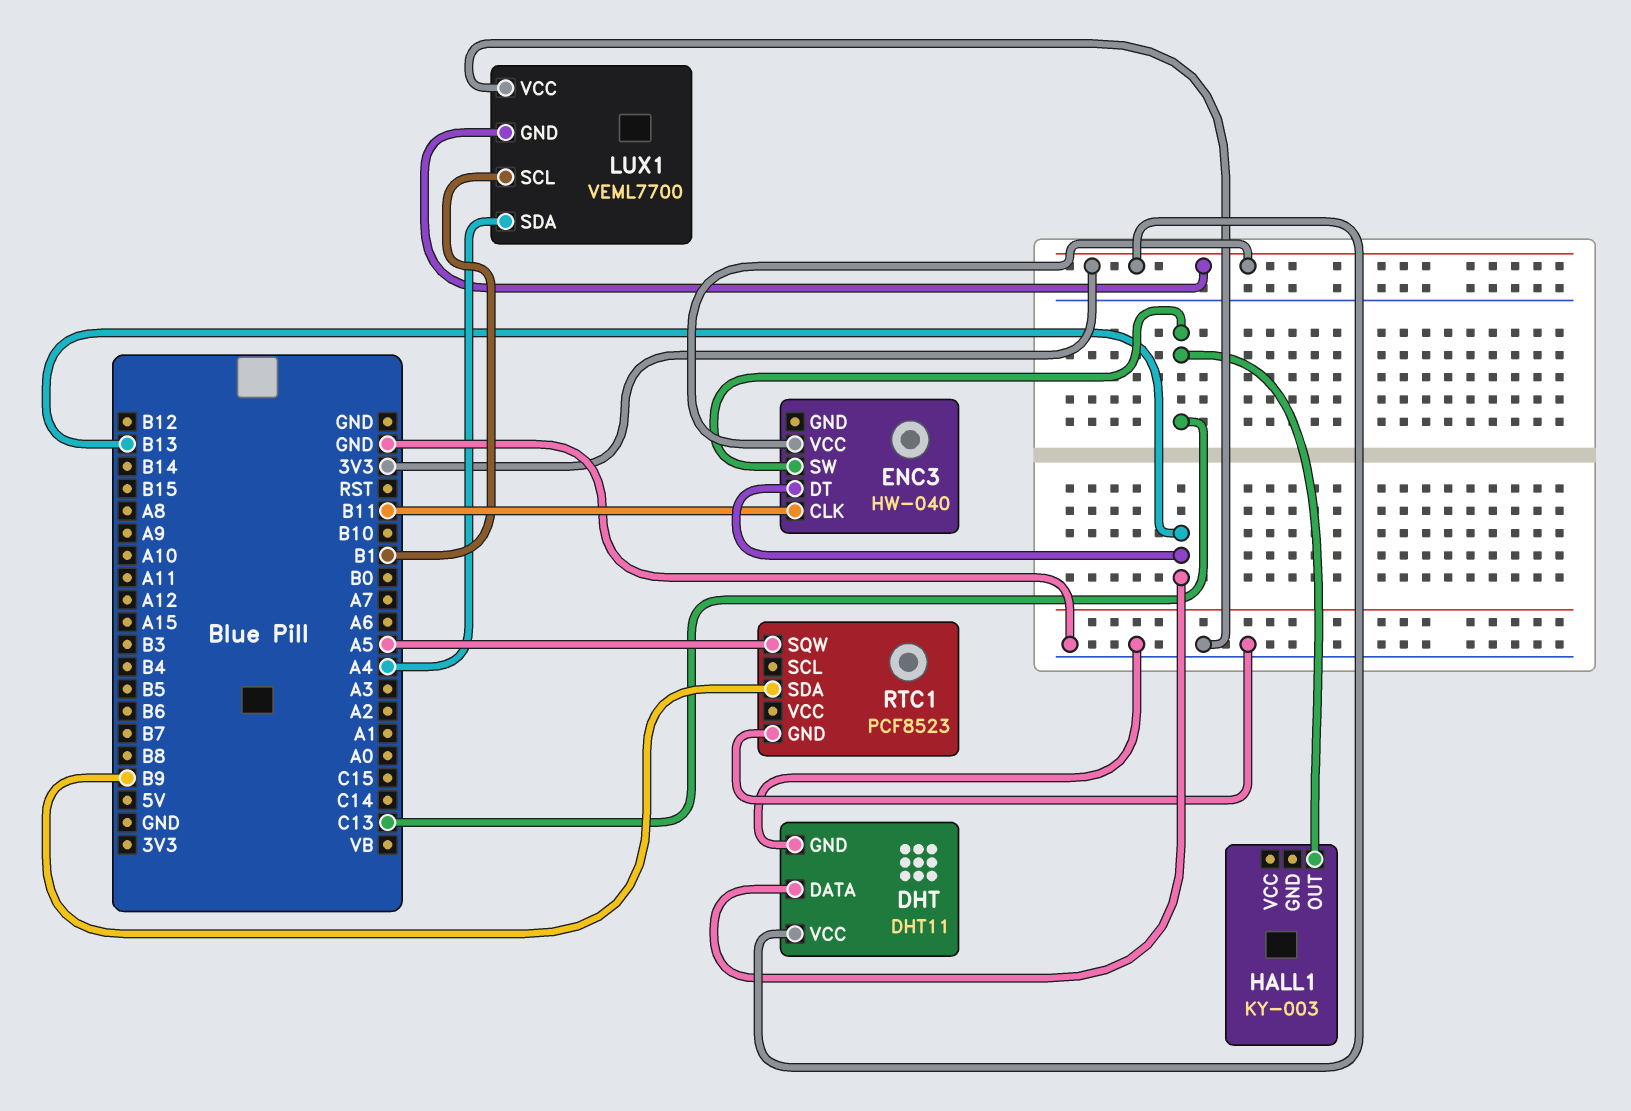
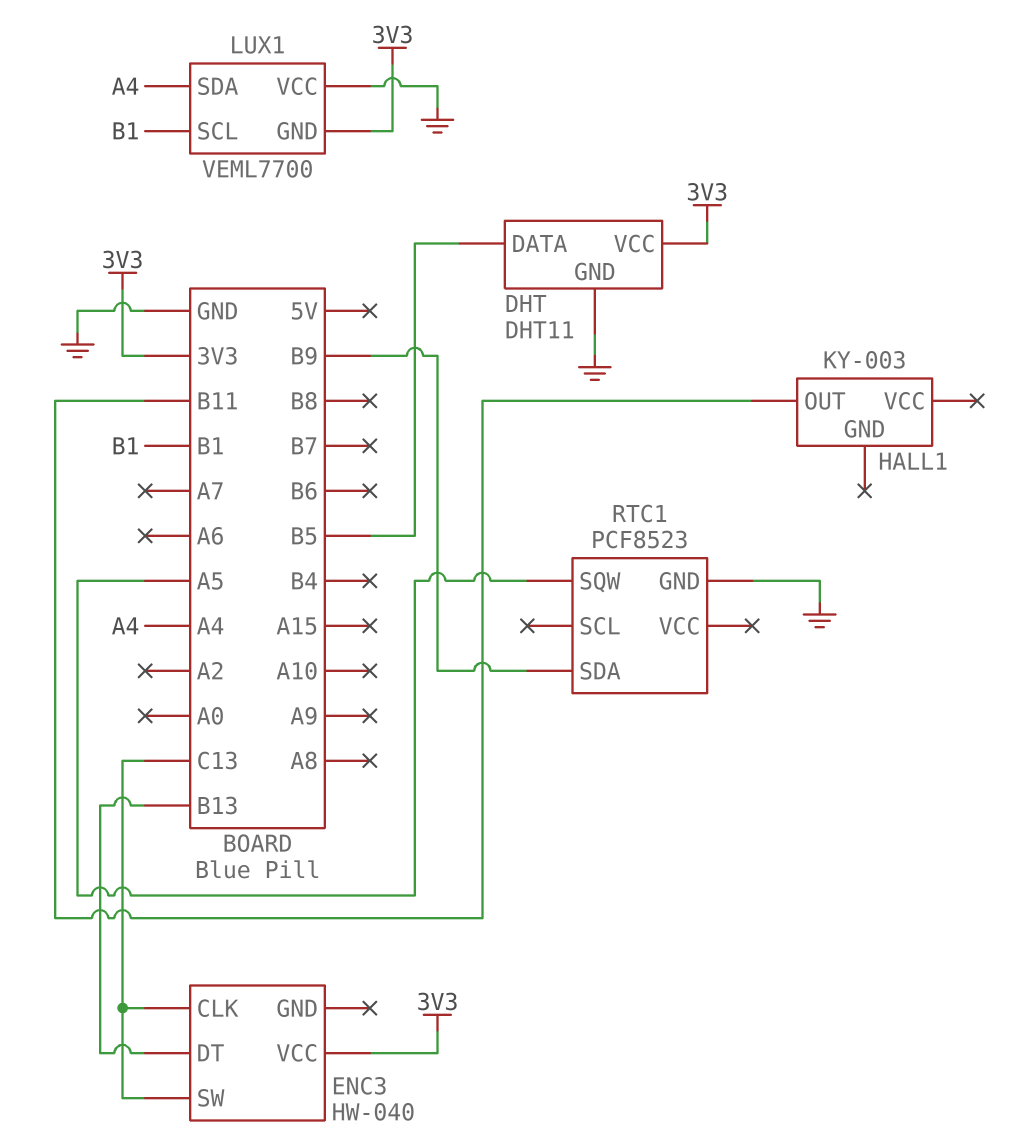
DHT pin DATA: B13 -> B5
ENC3 pin CLK: B11 -> C13
HALL1 pin OUT: C13 -> B11

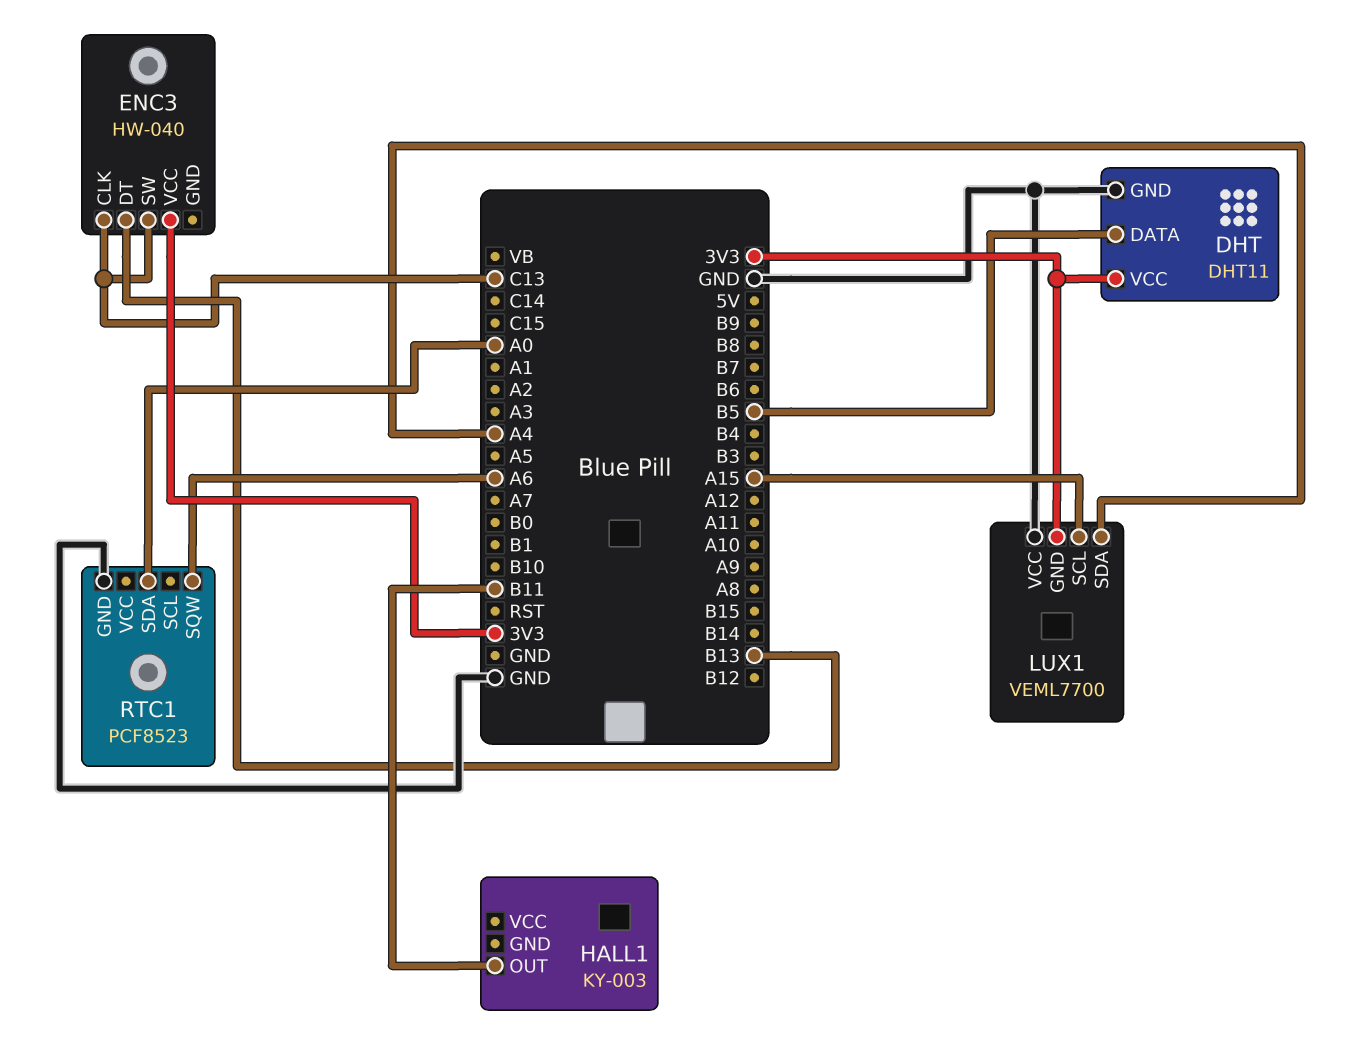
LUX1 pin SCL: B1 -> A15
RTC1 pin SDA: B9 -> A0
RTC1 pin SQW: A5 -> A6

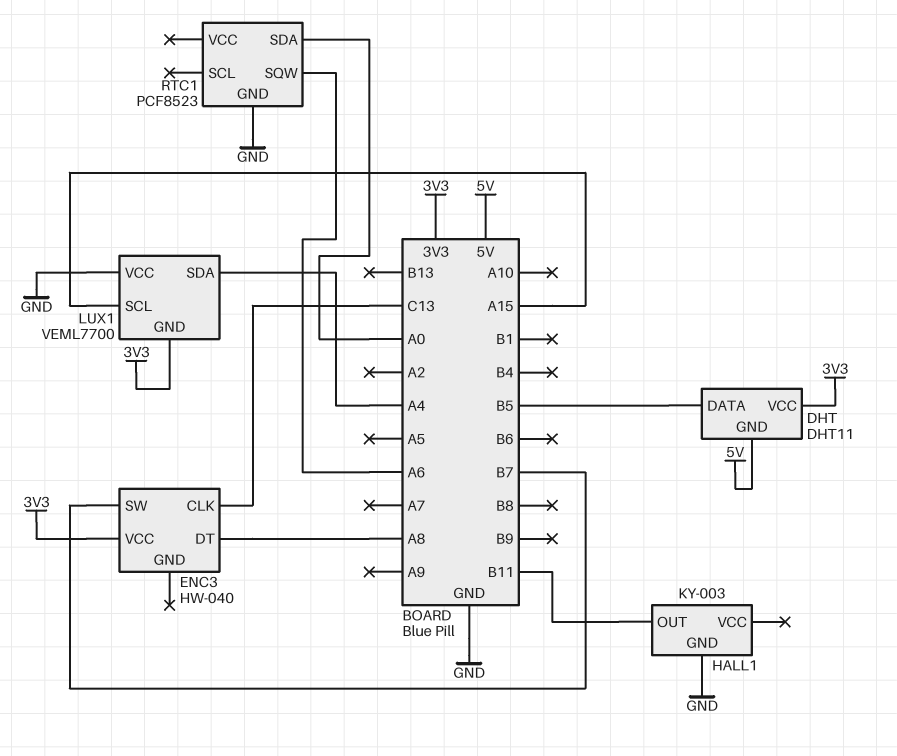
DHT pin GND: GND -> 5V
ENC3 pin DT: B13 -> A8
ENC3 pin SW: C13 -> B7
HALL1 pin GND: none -> GND

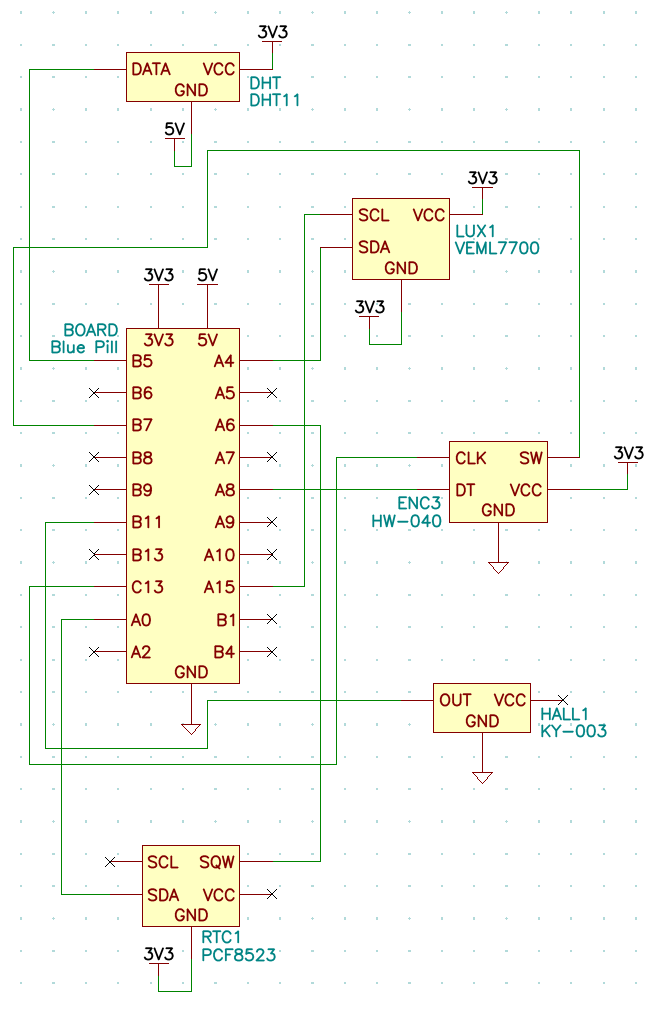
ENC3 pin GND: none -> GND
LUX1 pin VCC: GND -> 3V3
RTC1 pin GND: GND -> 3V3

